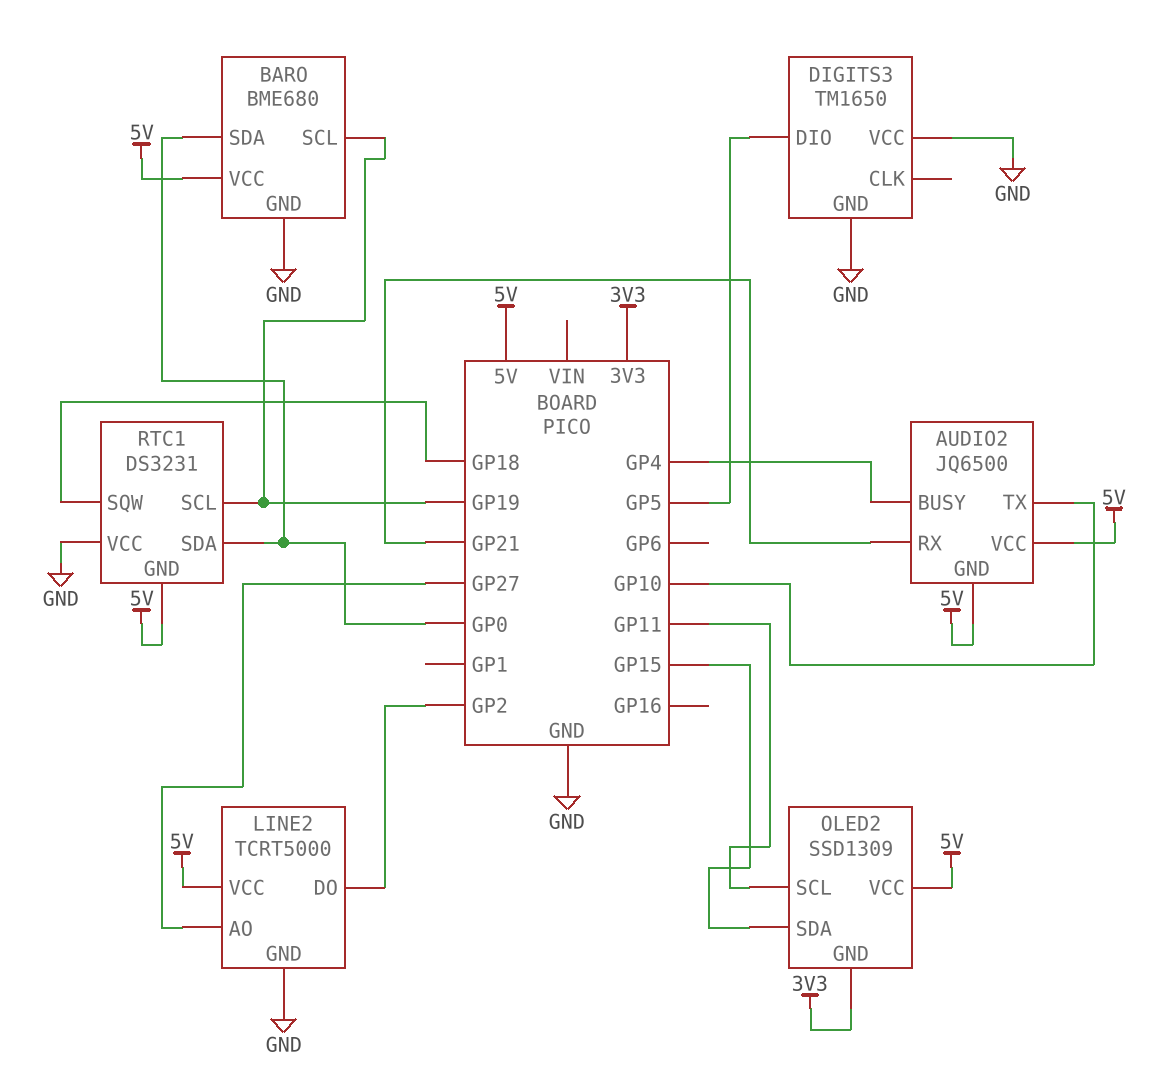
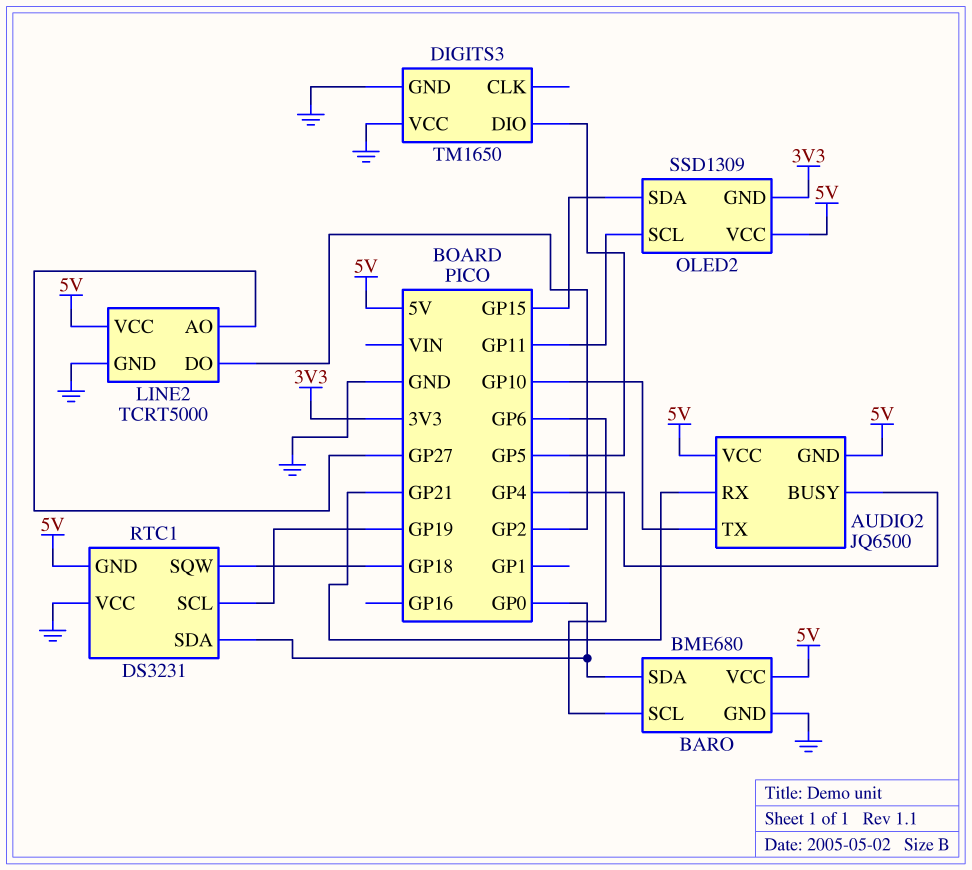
BARO pin SCL: GP19 -> GP6

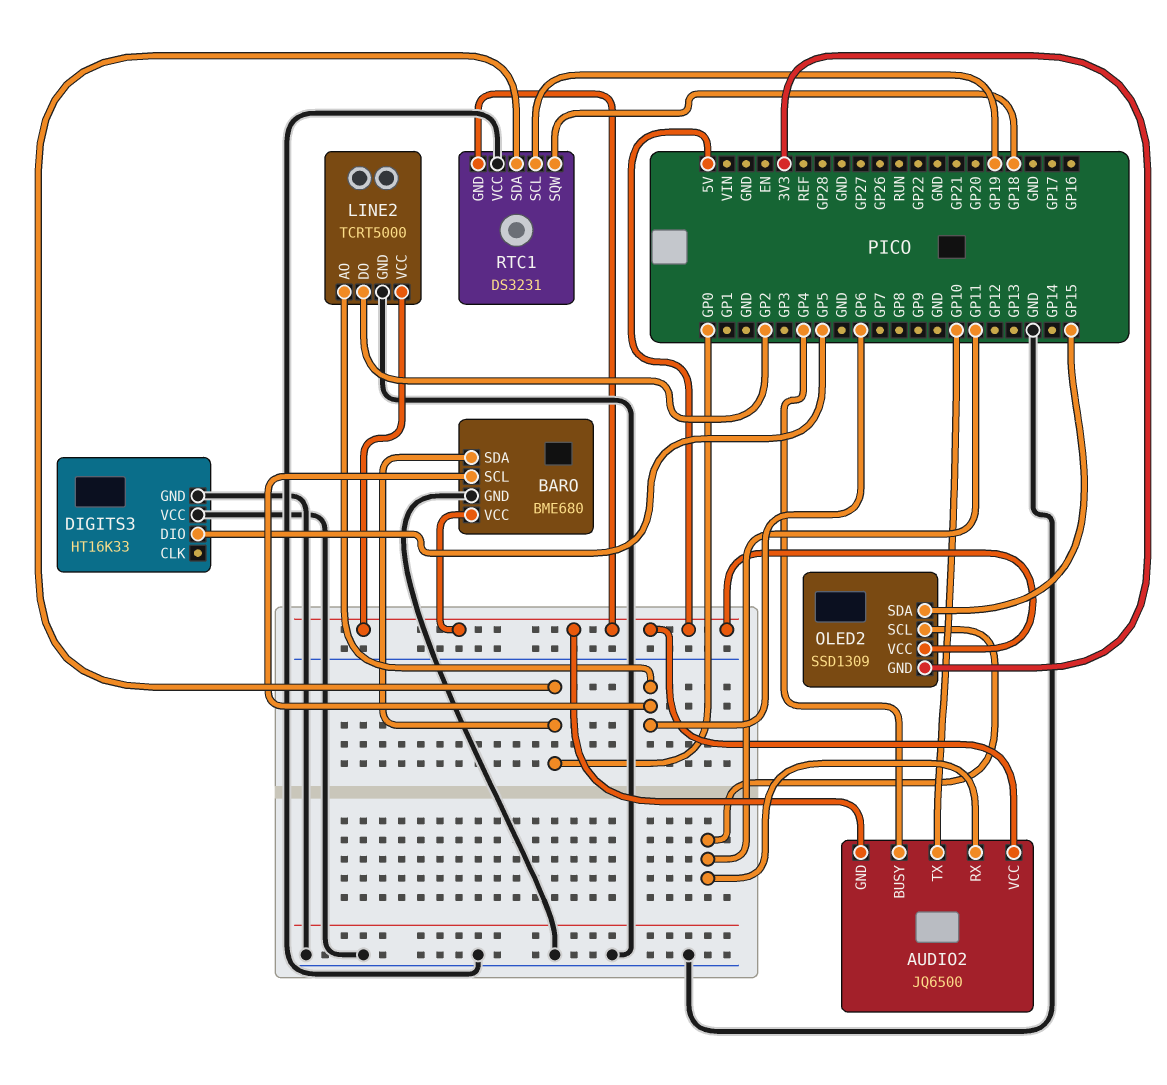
AUDIO2 pin RX: GP21 -> GP11
DIGITS3: TM1650 -> HT16K33
LINE2 pin AO: GP27 -> GP6

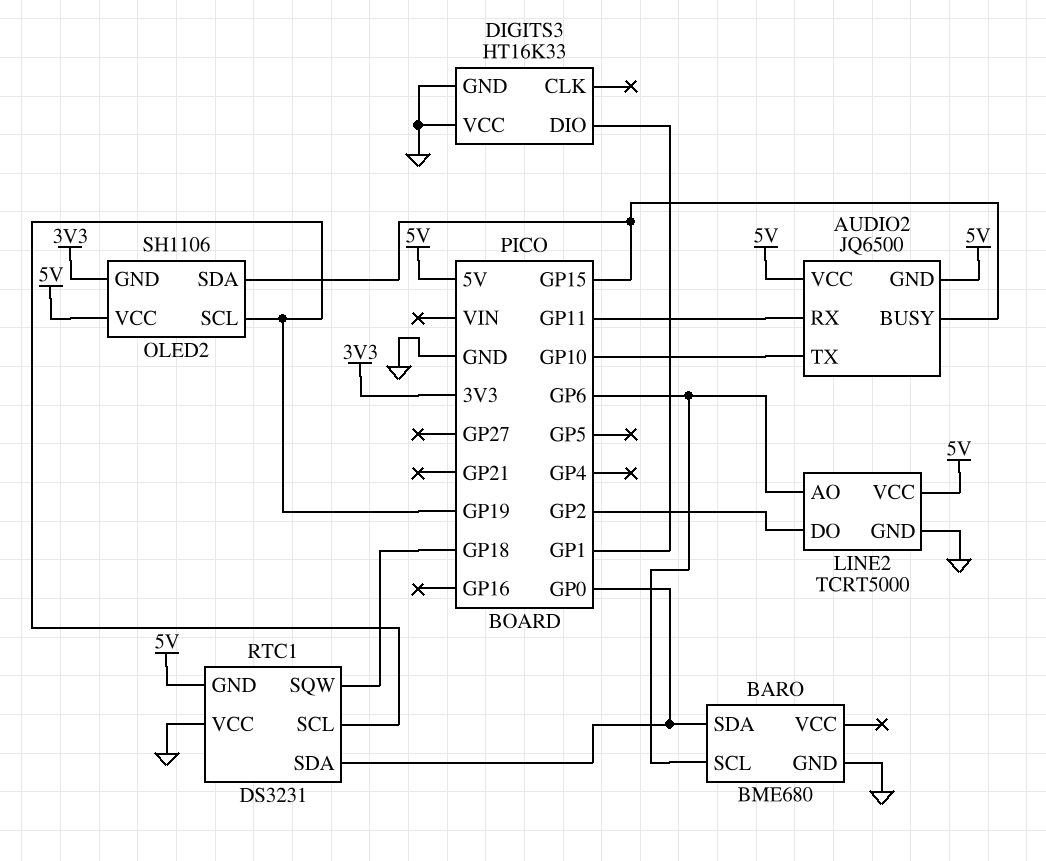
AUDIO2 pin BUSY: GP4 -> GP15
BARO pin VCC: 5V -> none
DIGITS3 pin DIO: GP5 -> GP1
OLED2: SSD1309 -> SH1106
OLED2 pin SCL: GP11 -> GP19

